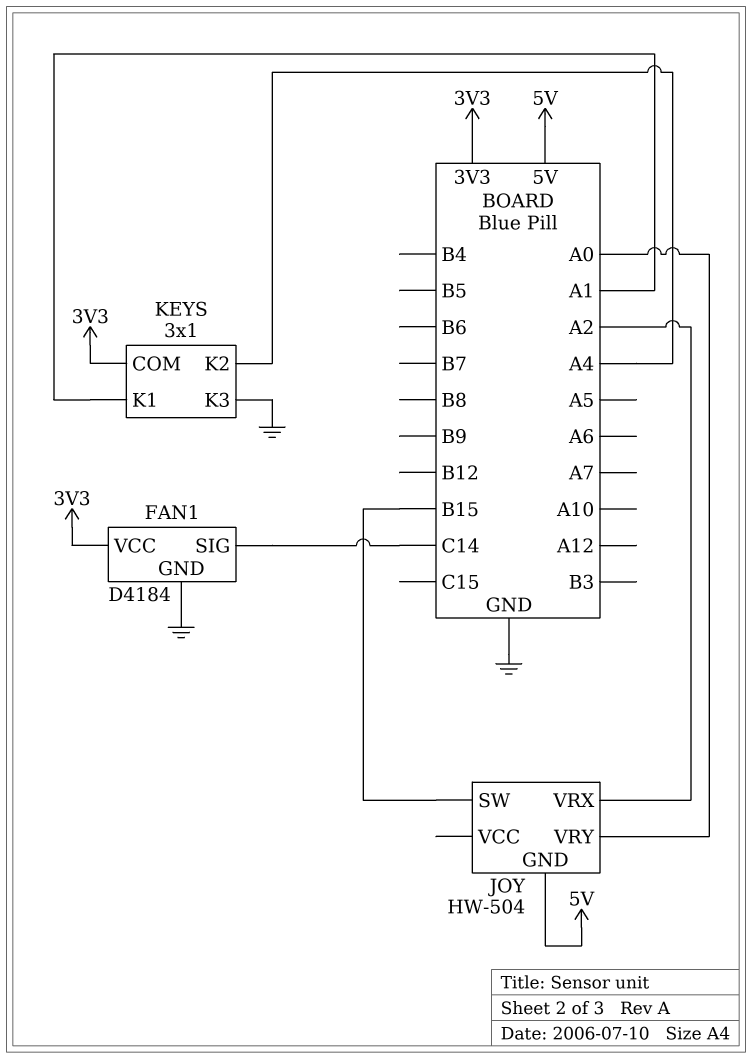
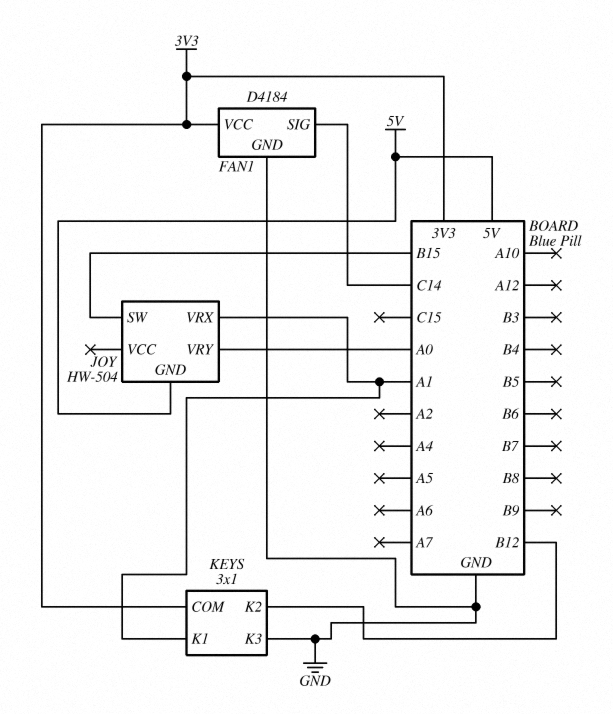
JOY pin VRX: A2 -> A1
KEYS pin K2: A4 -> B12

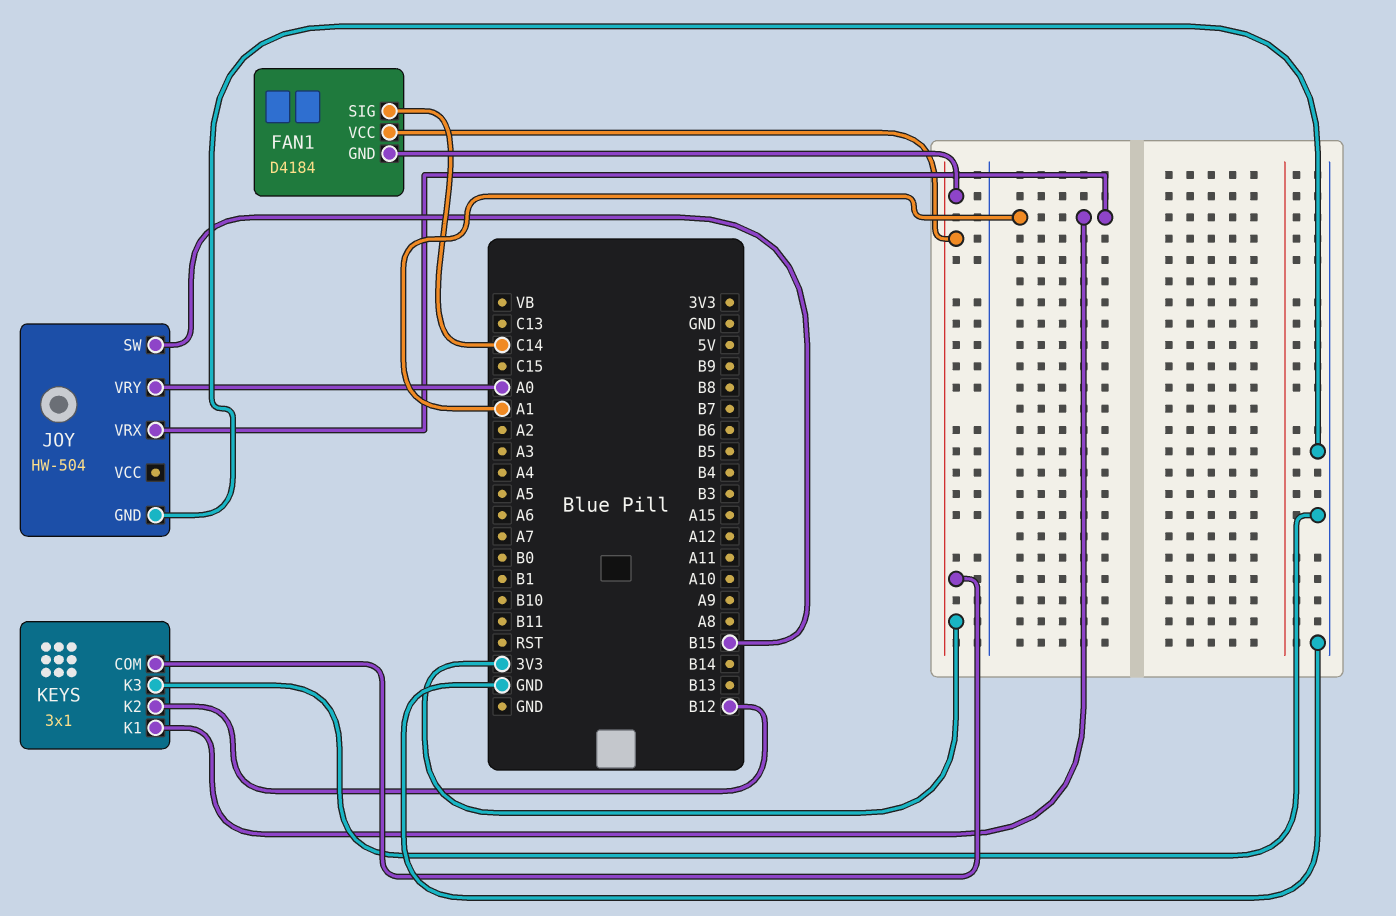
FAN1 pin GND: GND -> 3V3
JOY pin GND: 5V -> GND

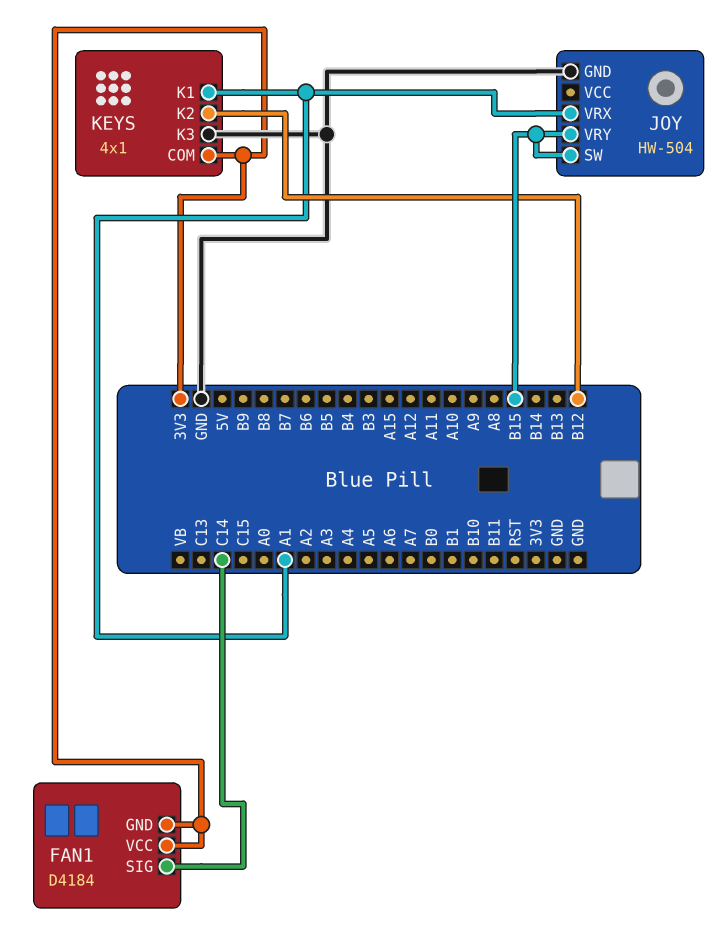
JOY pin VRY: A0 -> B15
KEYS: 3x1 -> 4x1

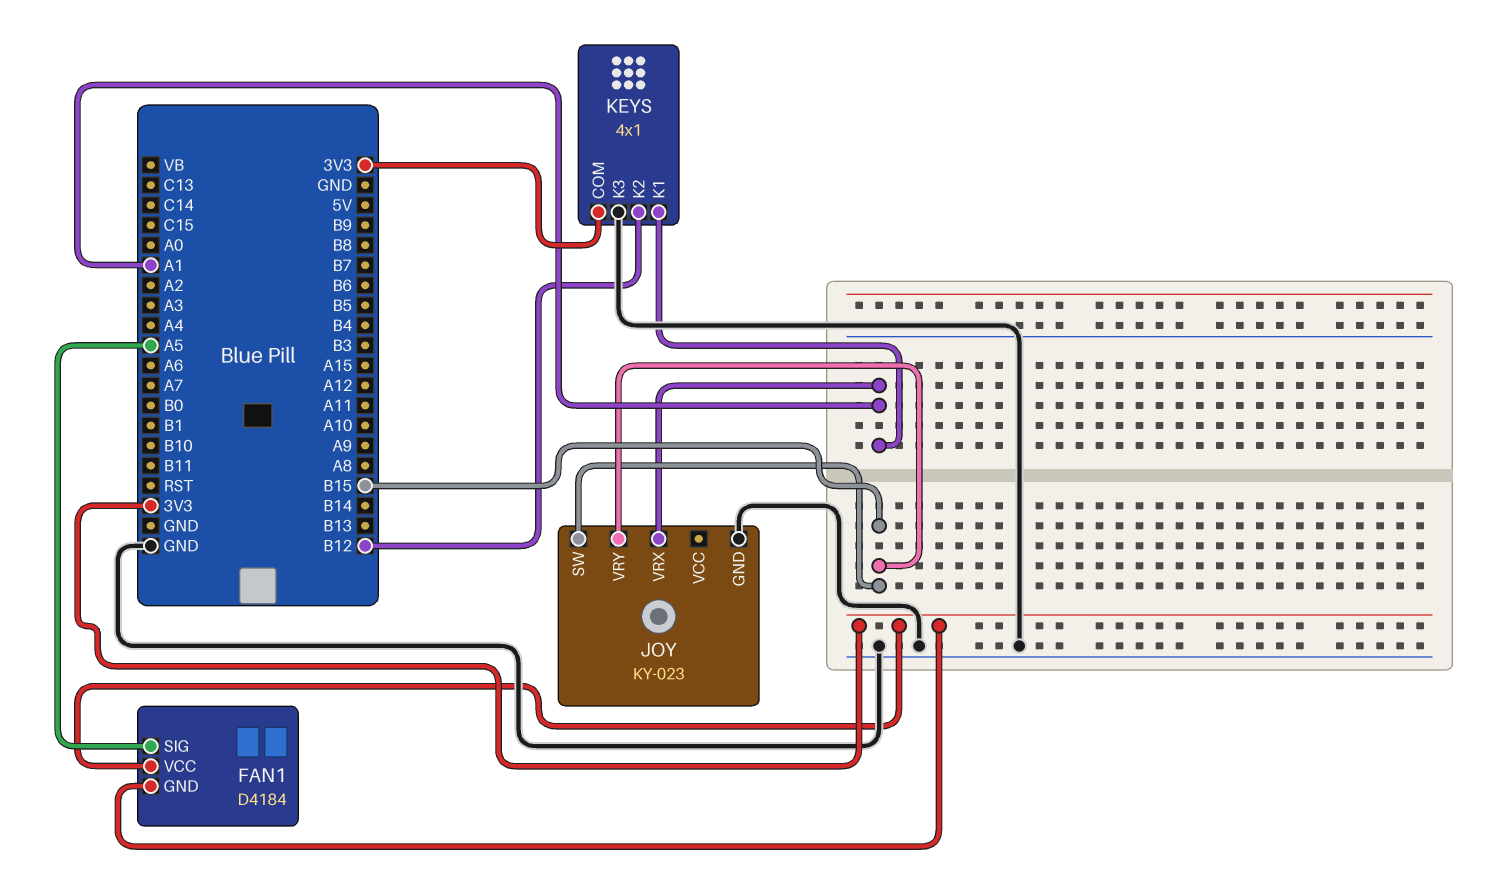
FAN1 pin SIG: C14 -> A5
JOY: HW-504 -> KY-023

